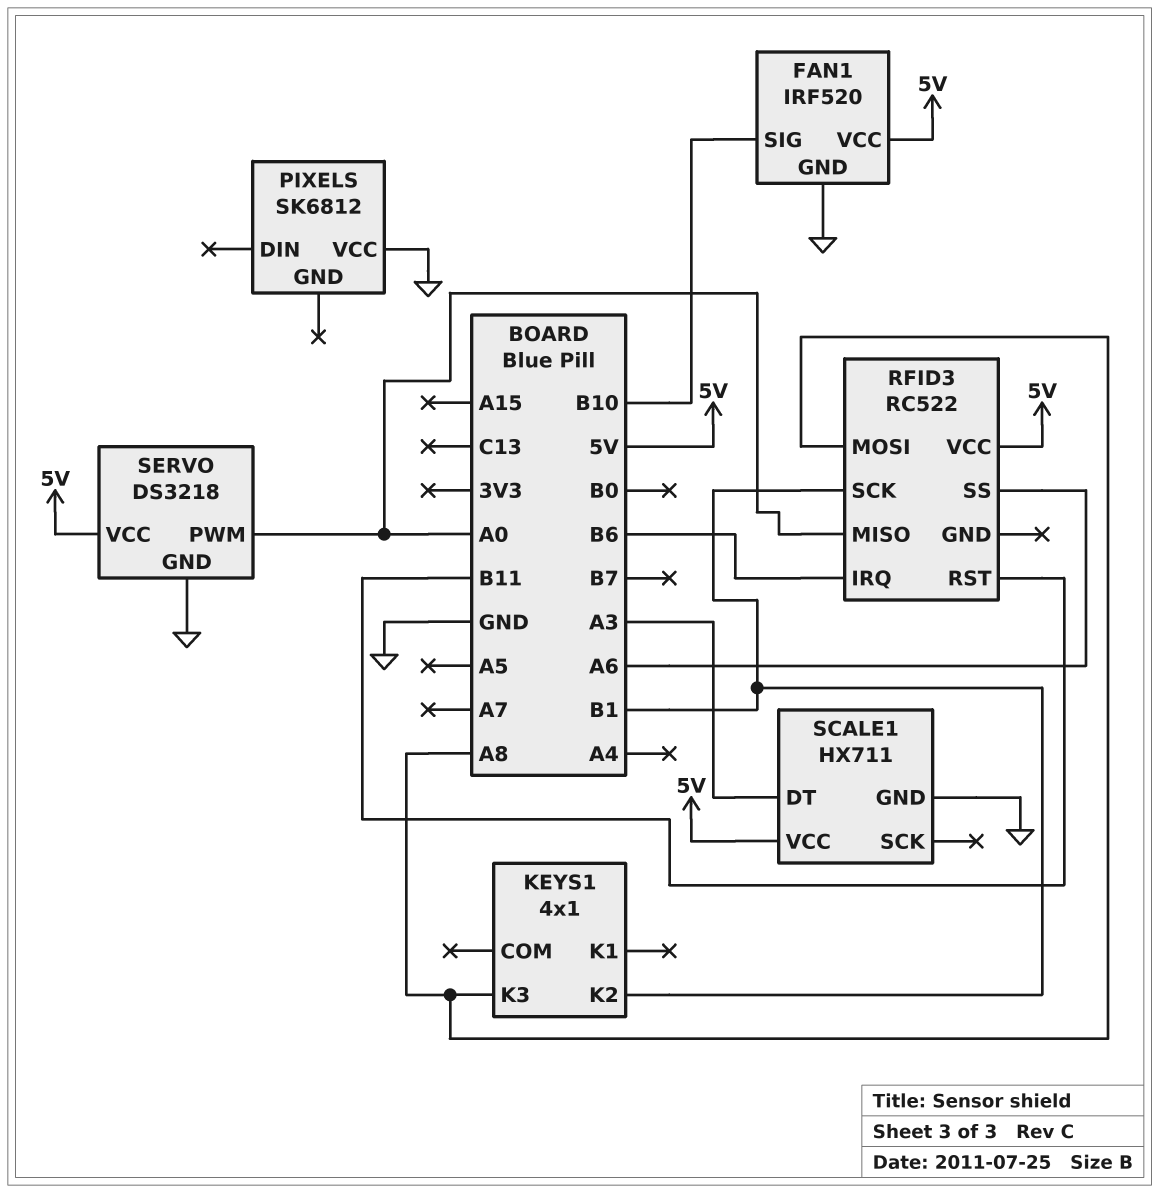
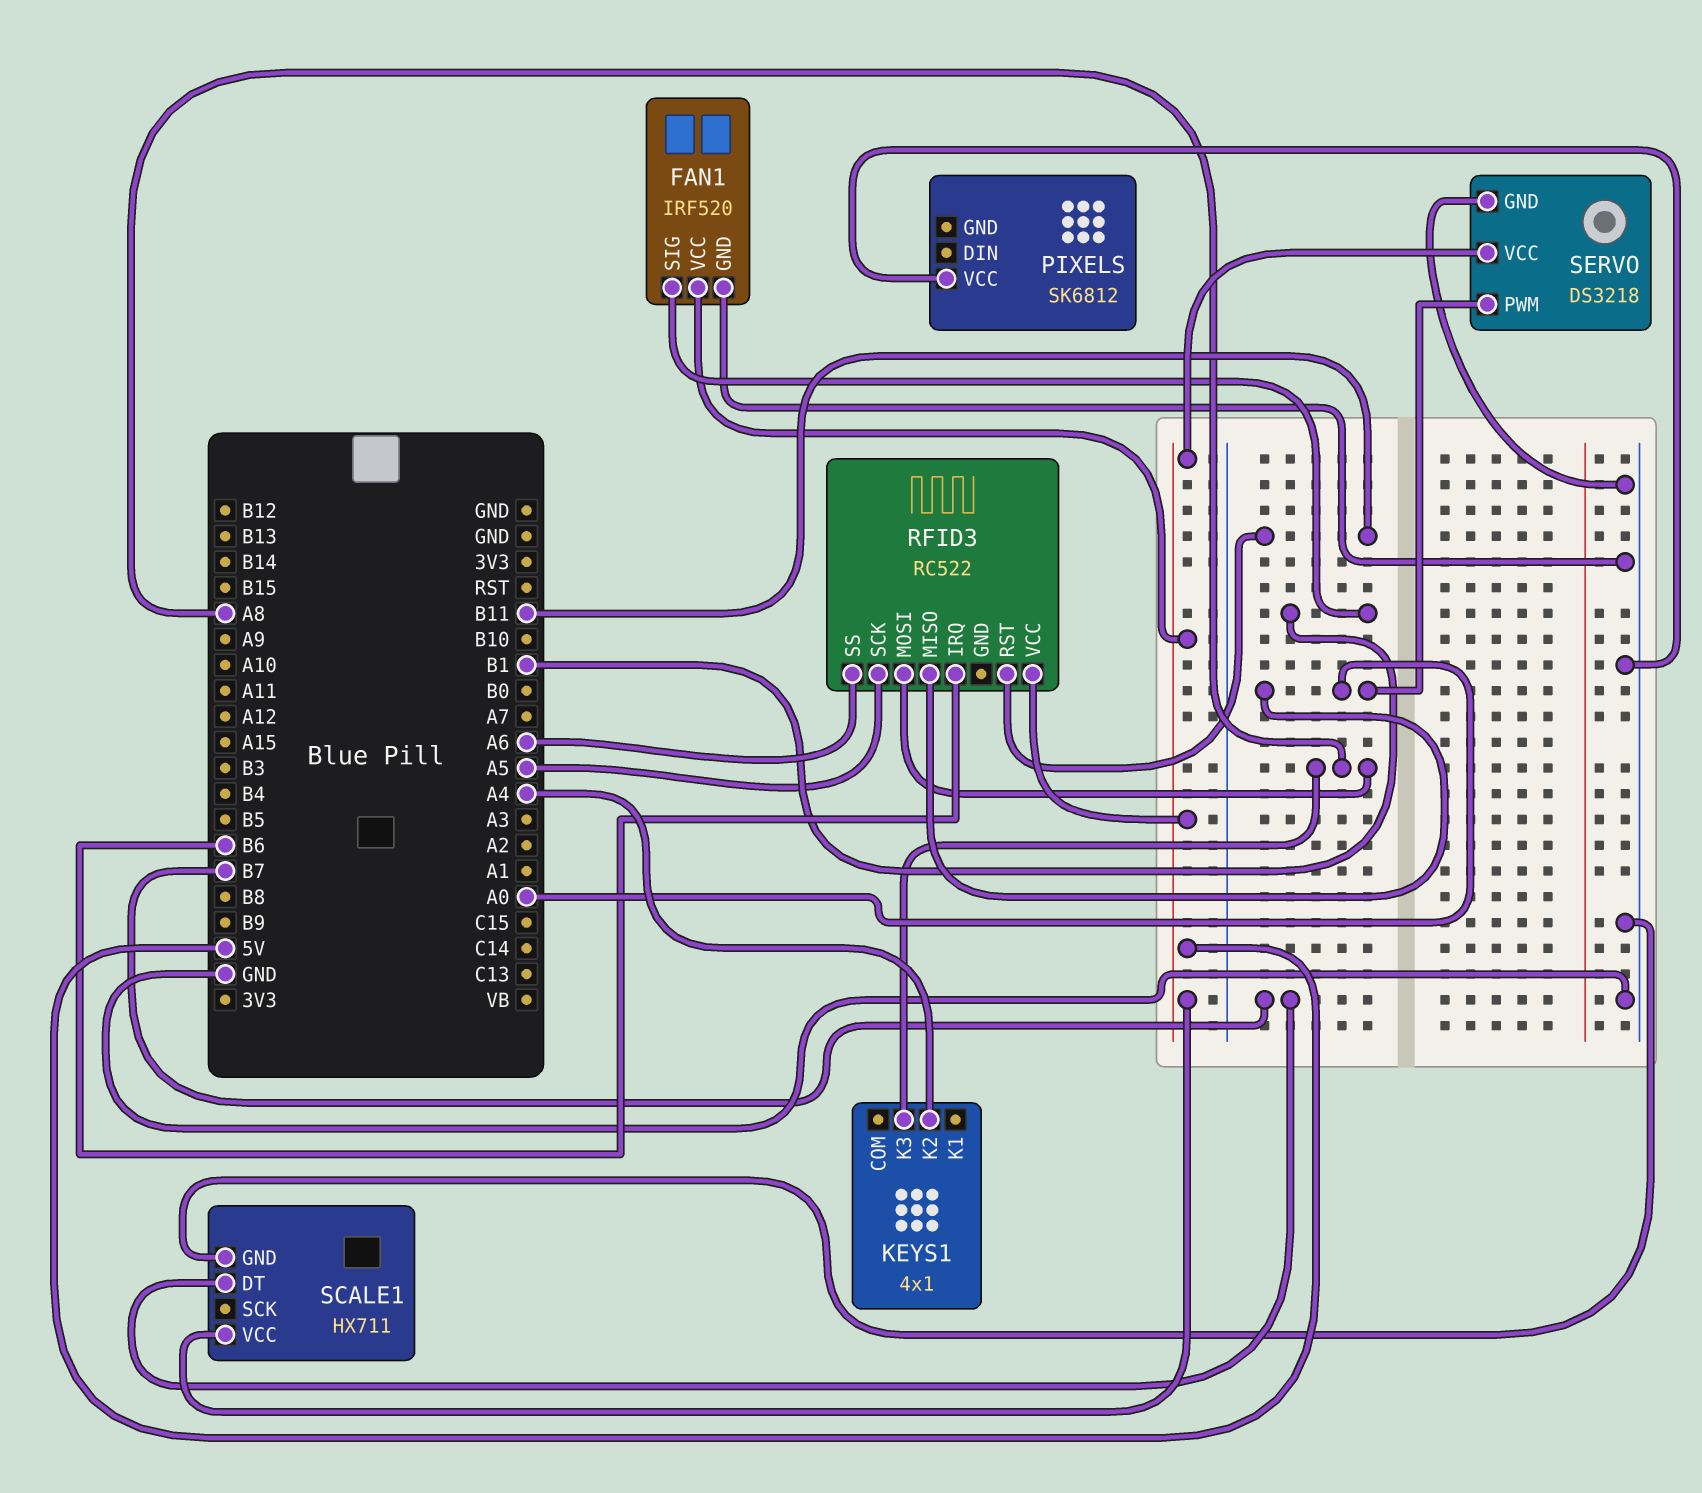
FAN1 pin SIG: B10 -> B1
KEYS1 pin K2: B1 -> A4
RFID3 pin SCK: B1 -> A5
SCALE1 pin DT: A3 -> B7

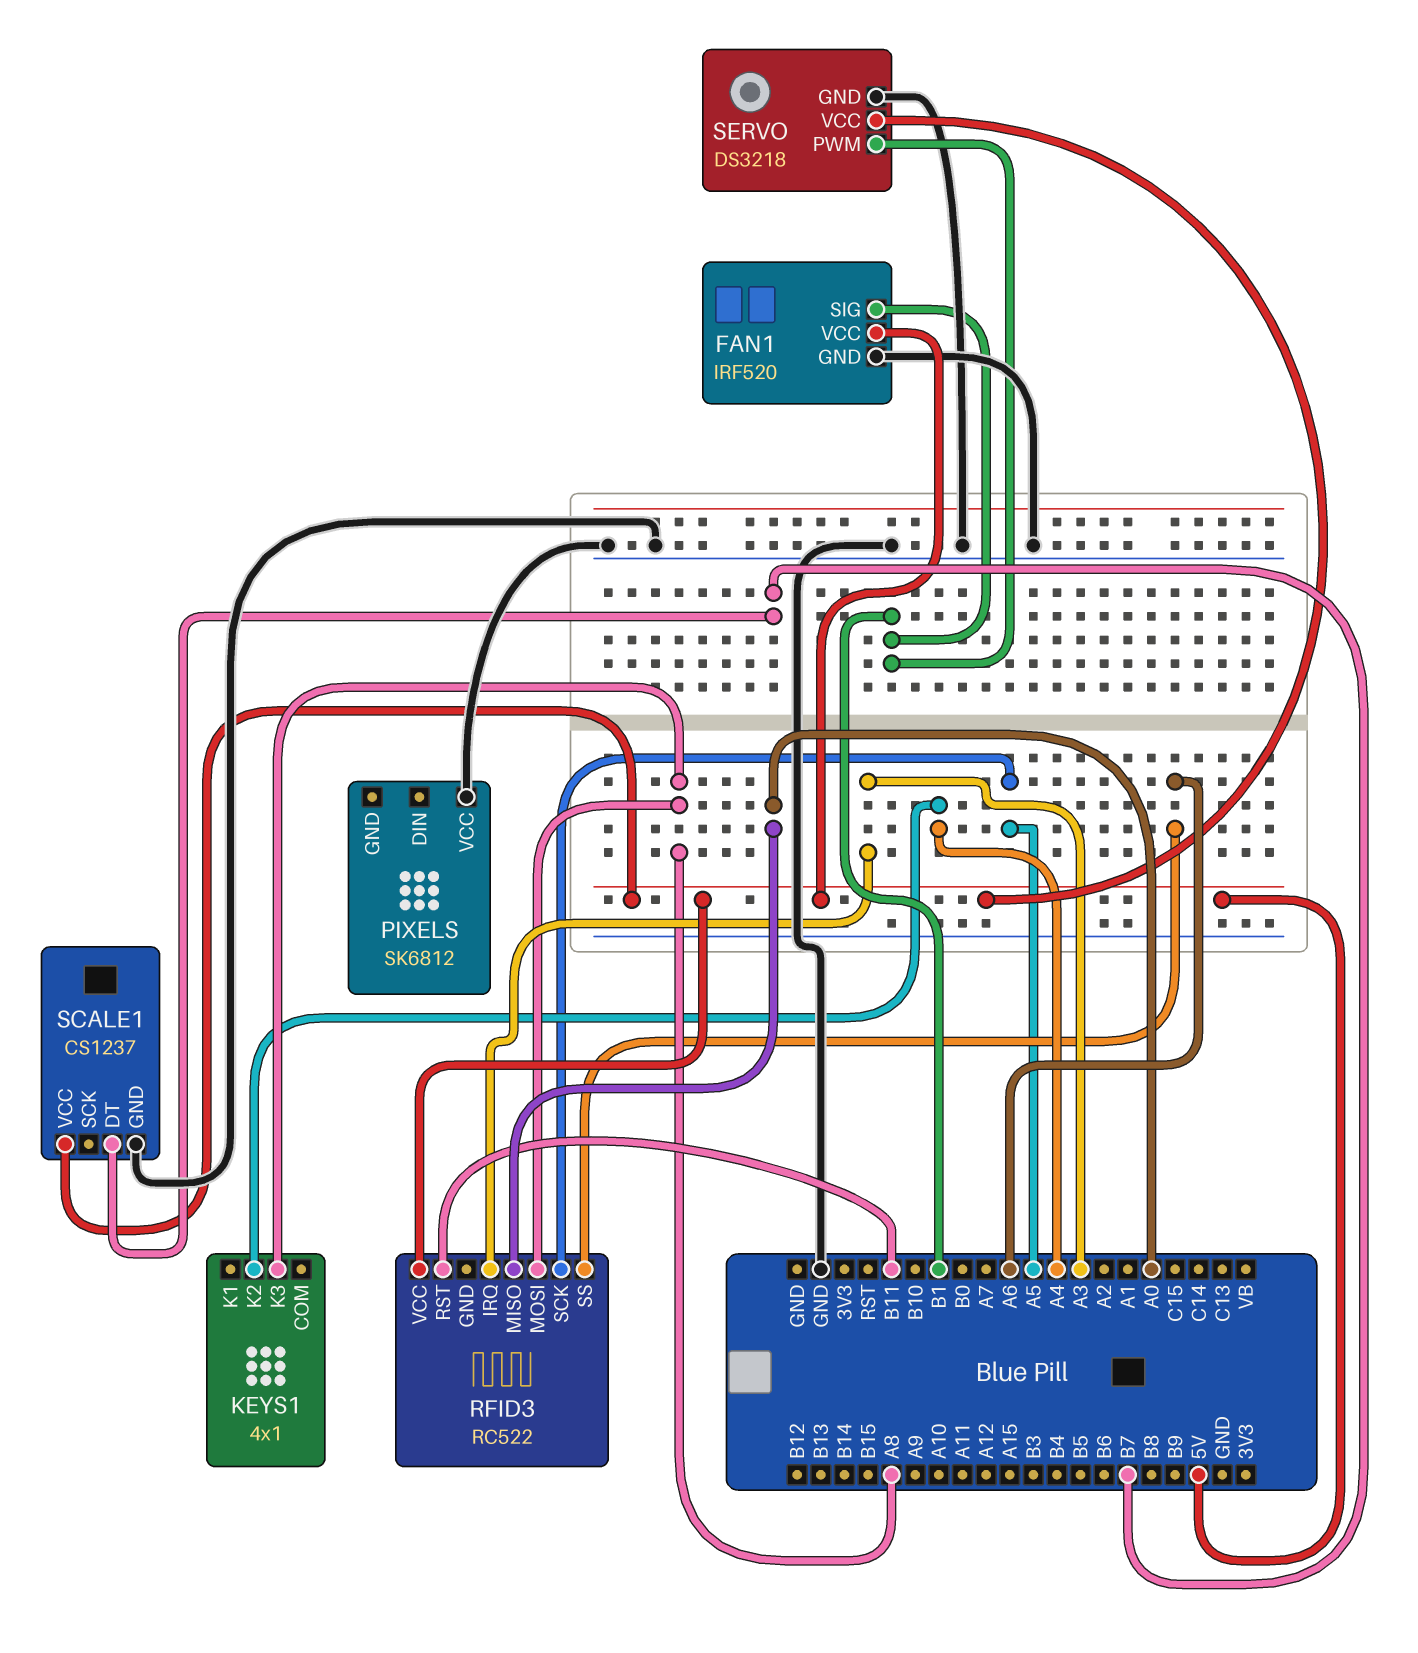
RFID3 pin IRQ: B6 -> A3
SCALE1: HX711 -> CS1237
SERVO pin PWM: A0 -> B1

